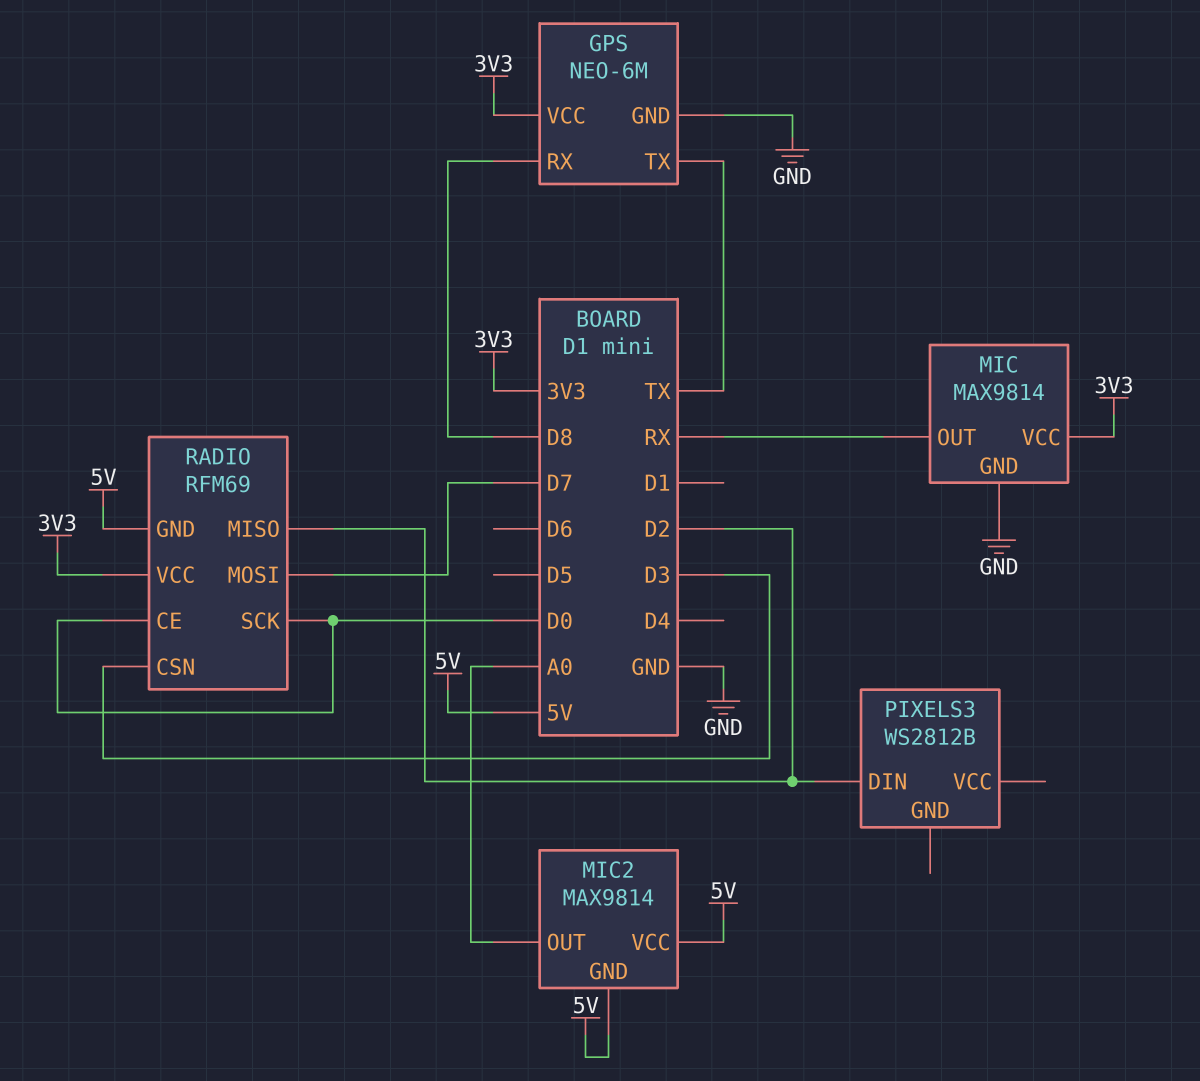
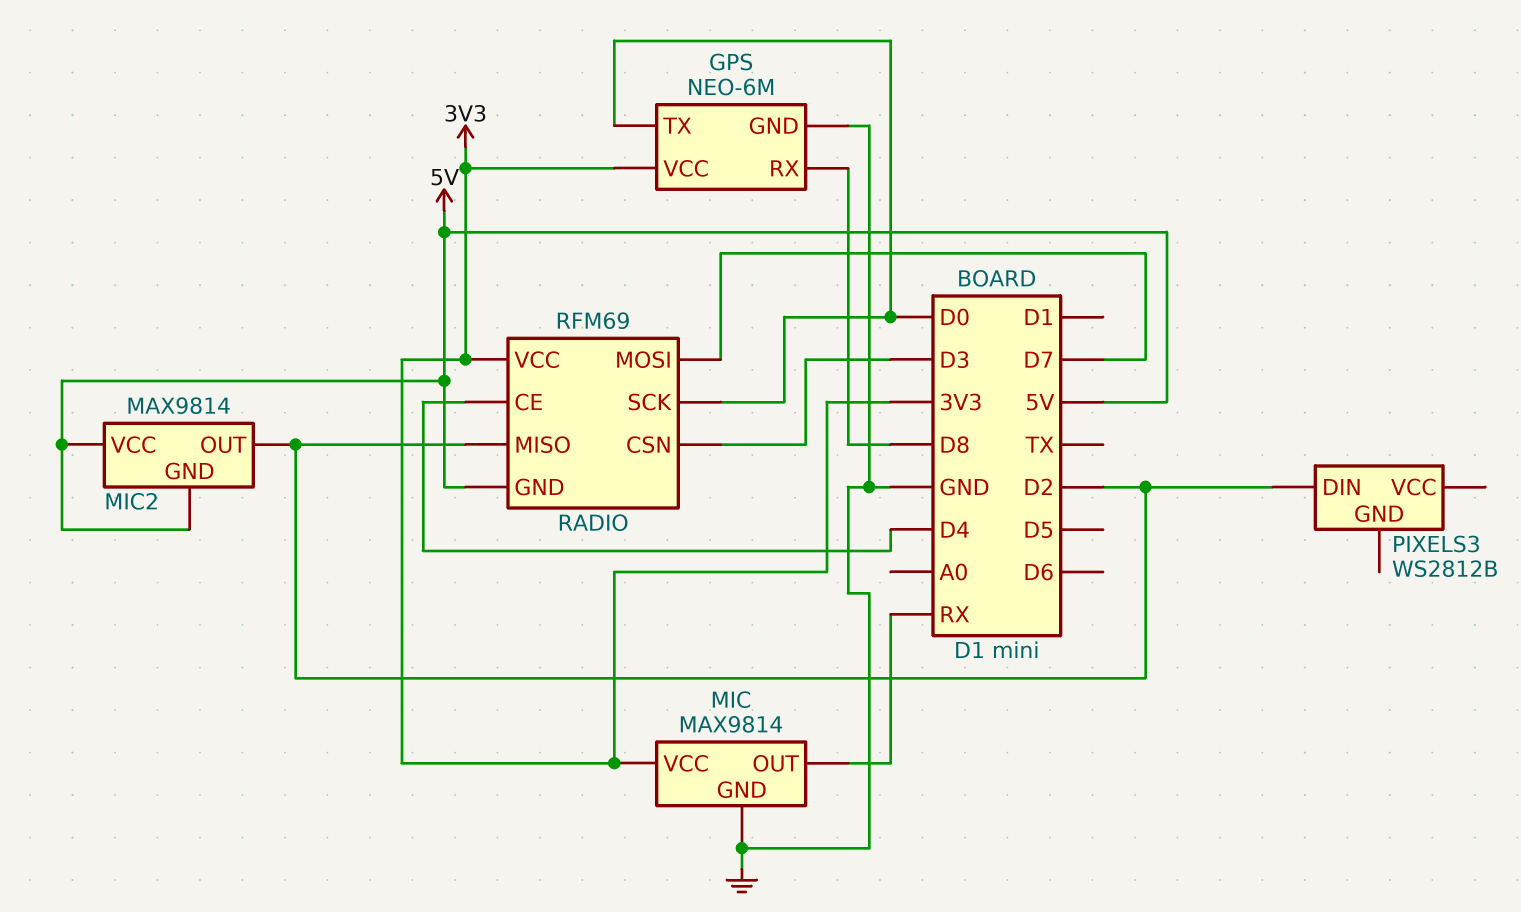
GPS pin TX: TX -> D0
MIC2 pin OUT: A0 -> D2
RADIO pin CE: D0 -> D4

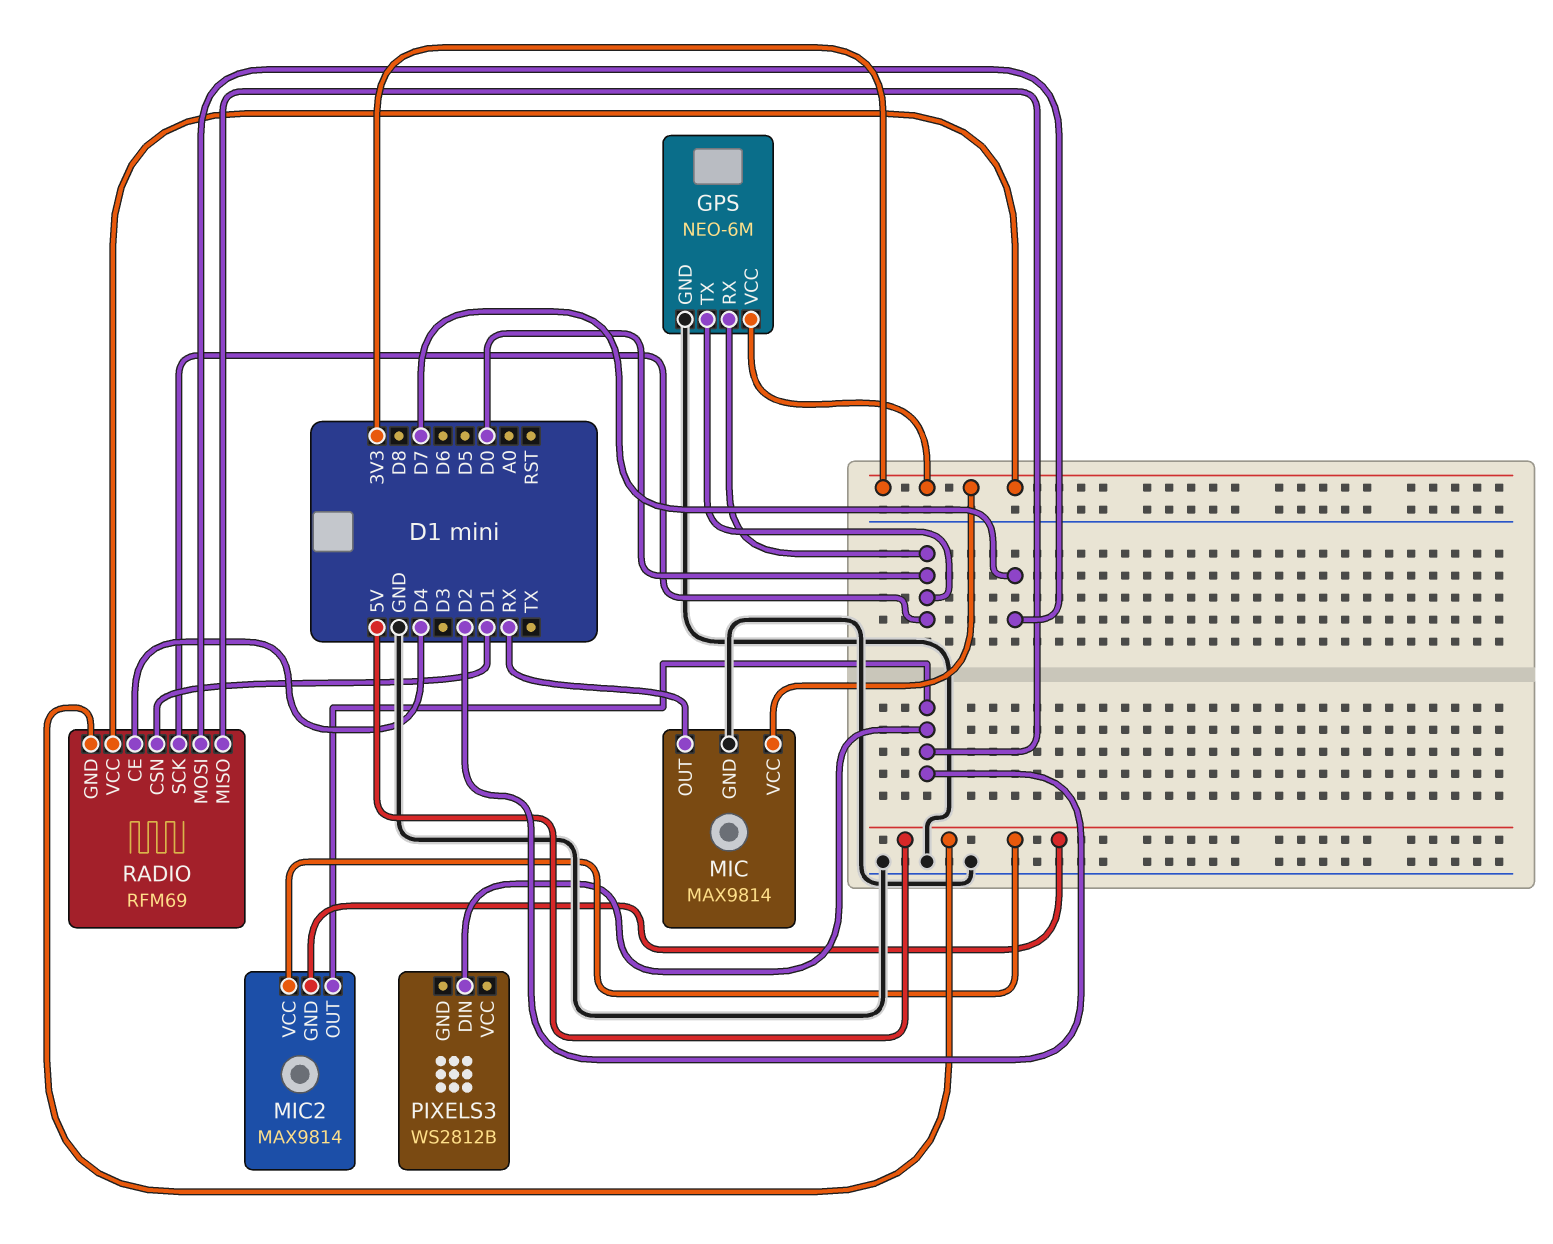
GPS pin RX: D8 -> D0
RADIO pin CSN: D3 -> D1

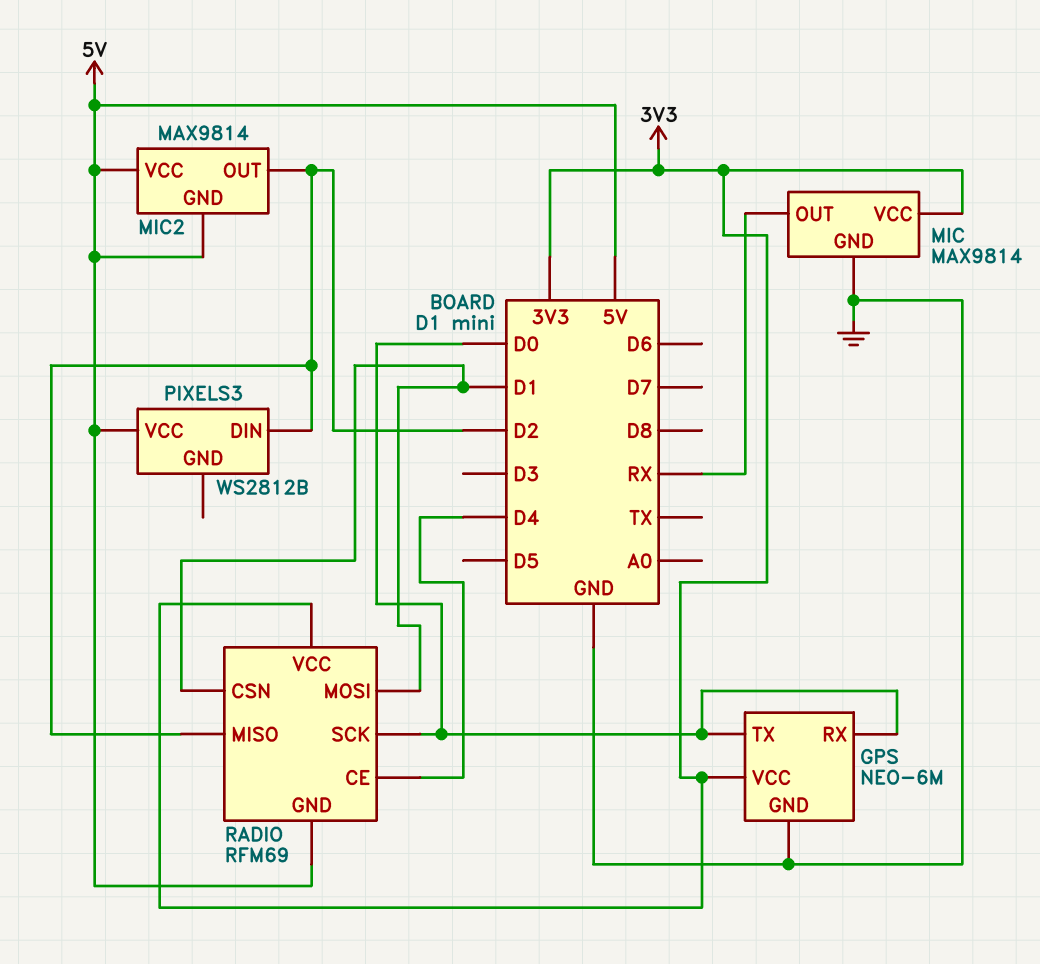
PIXELS3 pin VCC: none -> 5V
RADIO pin MOSI: D7 -> D1

